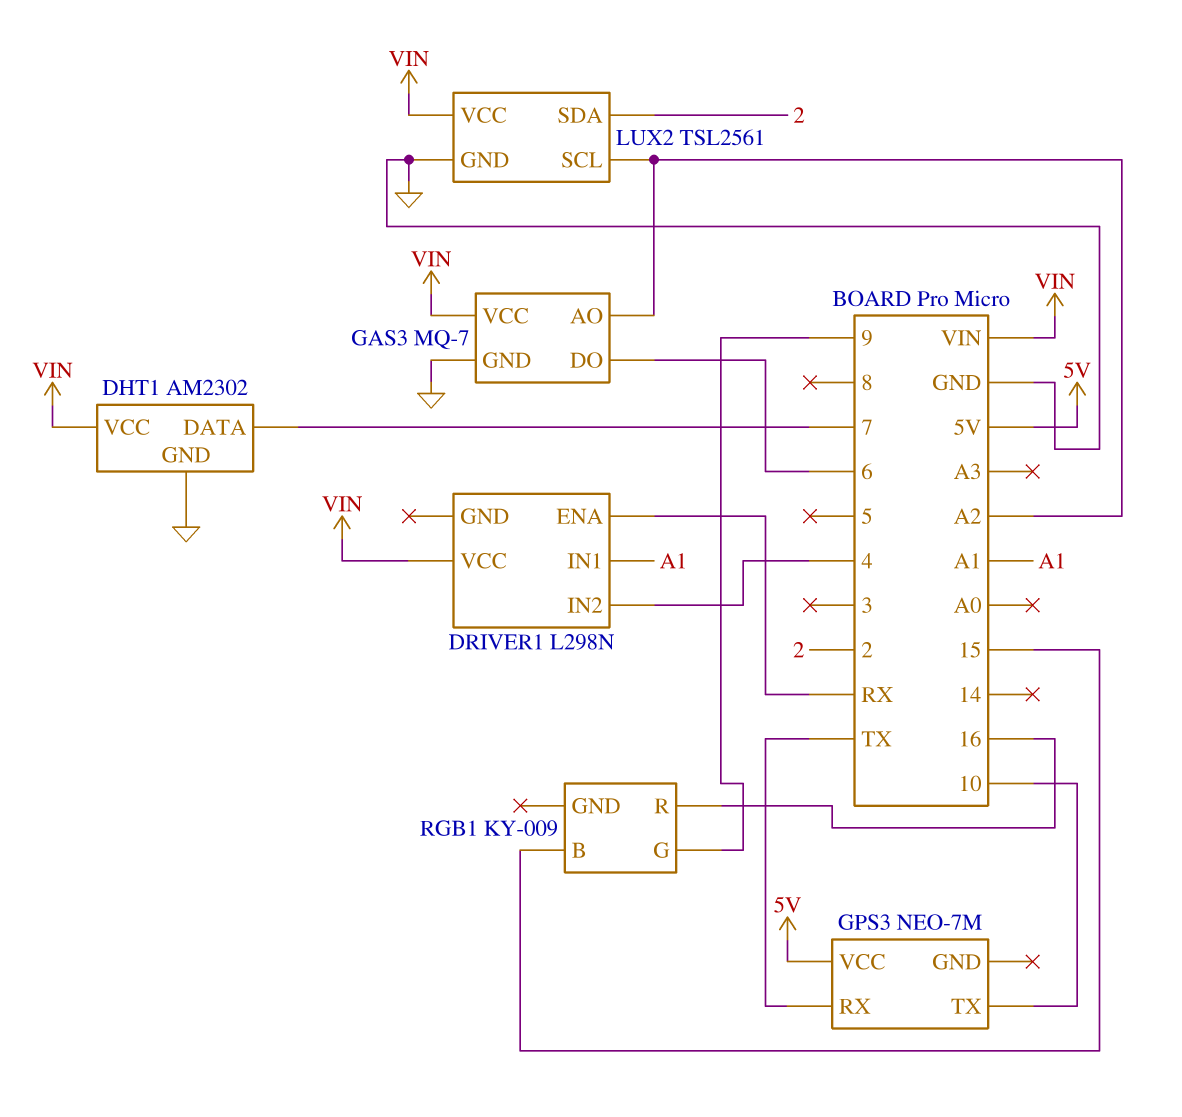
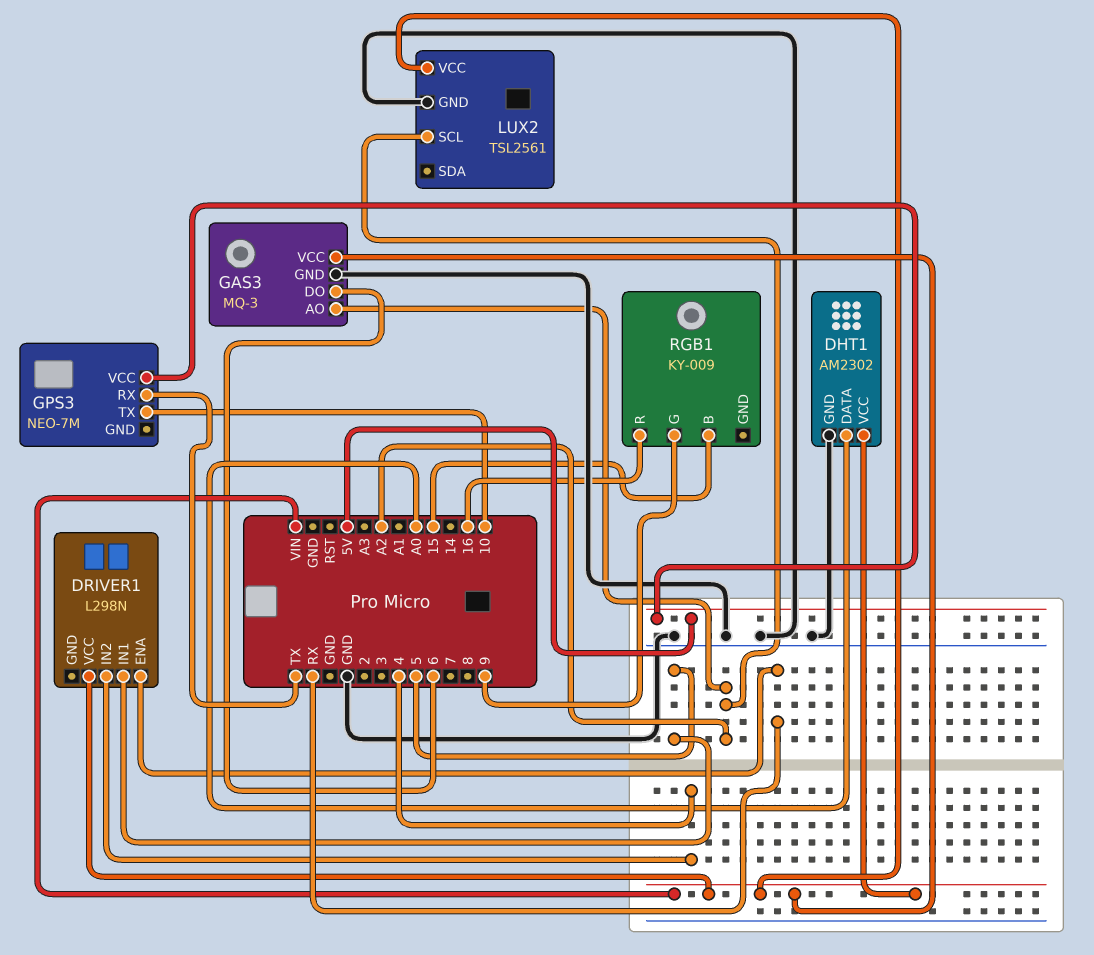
DHT1 pin DATA: 7 -> A0
DRIVER1 pin IN1: A1 -> 5
GAS3: MQ-7 -> MQ-3
LUX2 pin SDA: 2 -> none

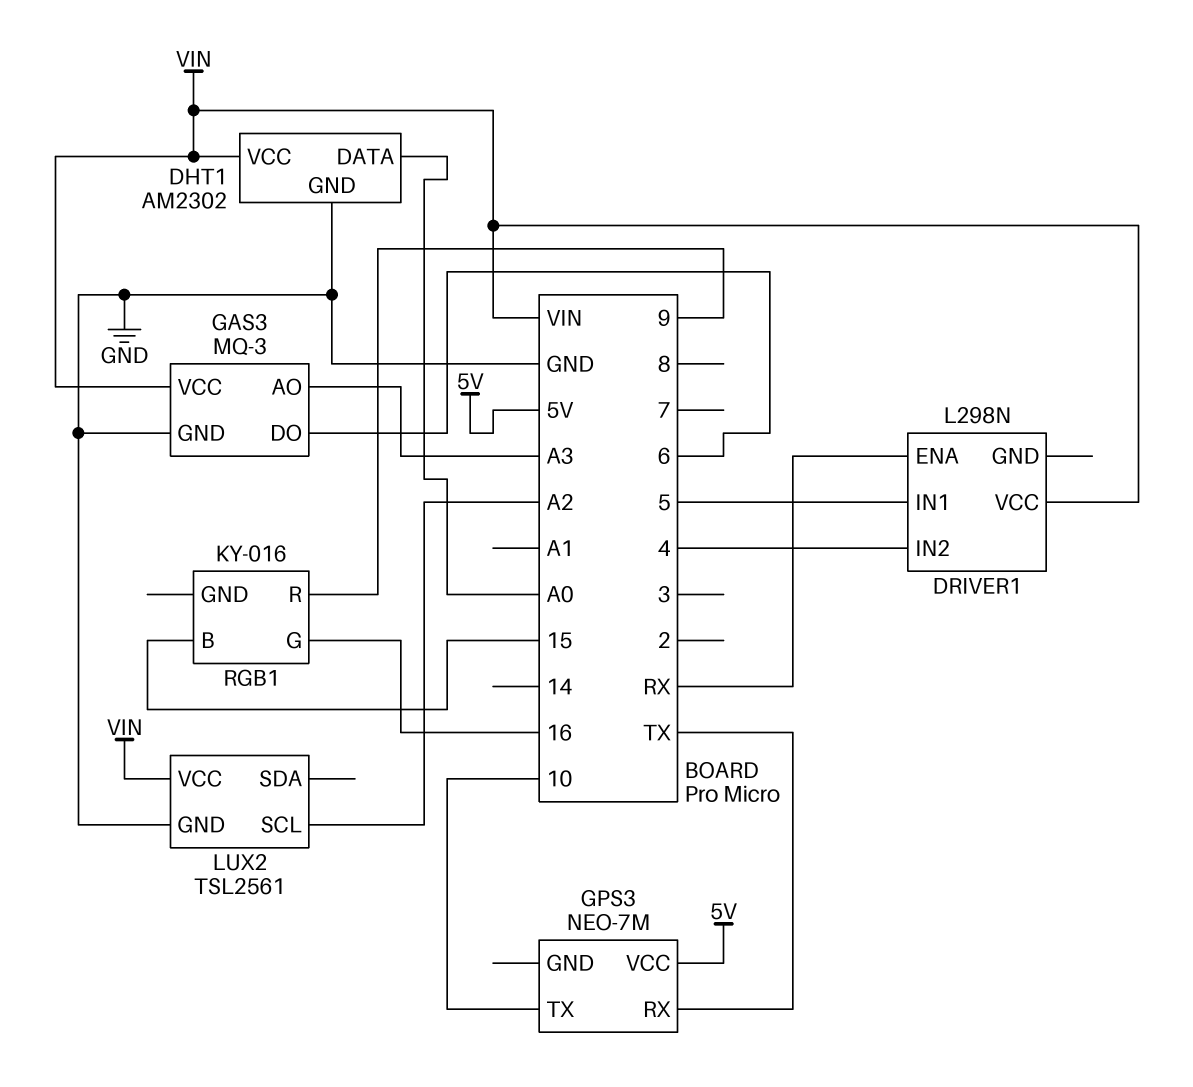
GAS3 pin AO: A2 -> A3
RGB1: KY-009 -> KY-016
RGB1 pin G: 9 -> 16
RGB1 pin R: 16 -> 9

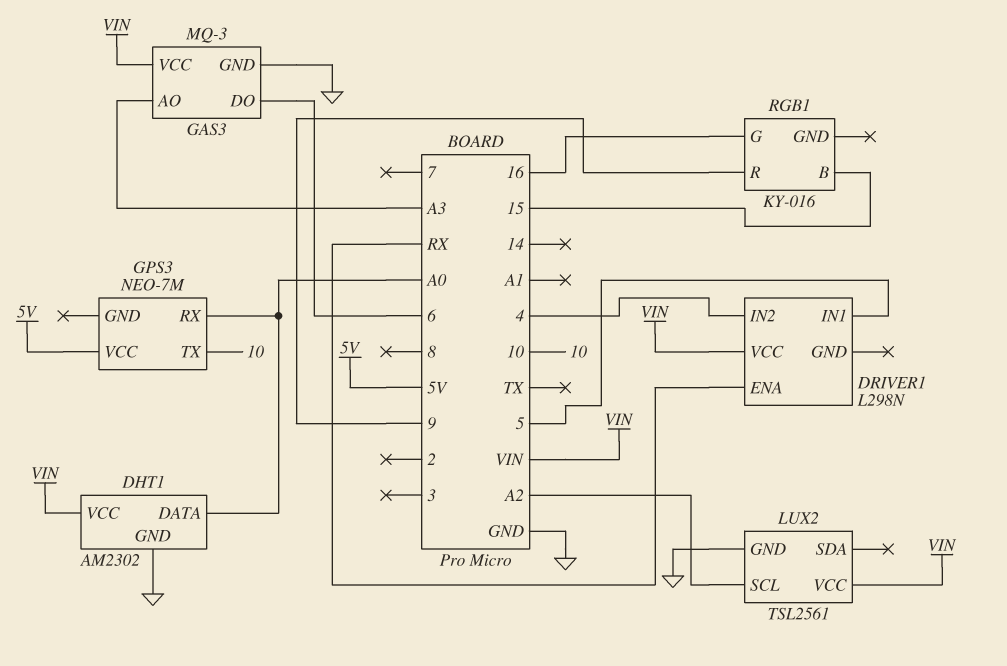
GPS3 pin RX: TX -> A0

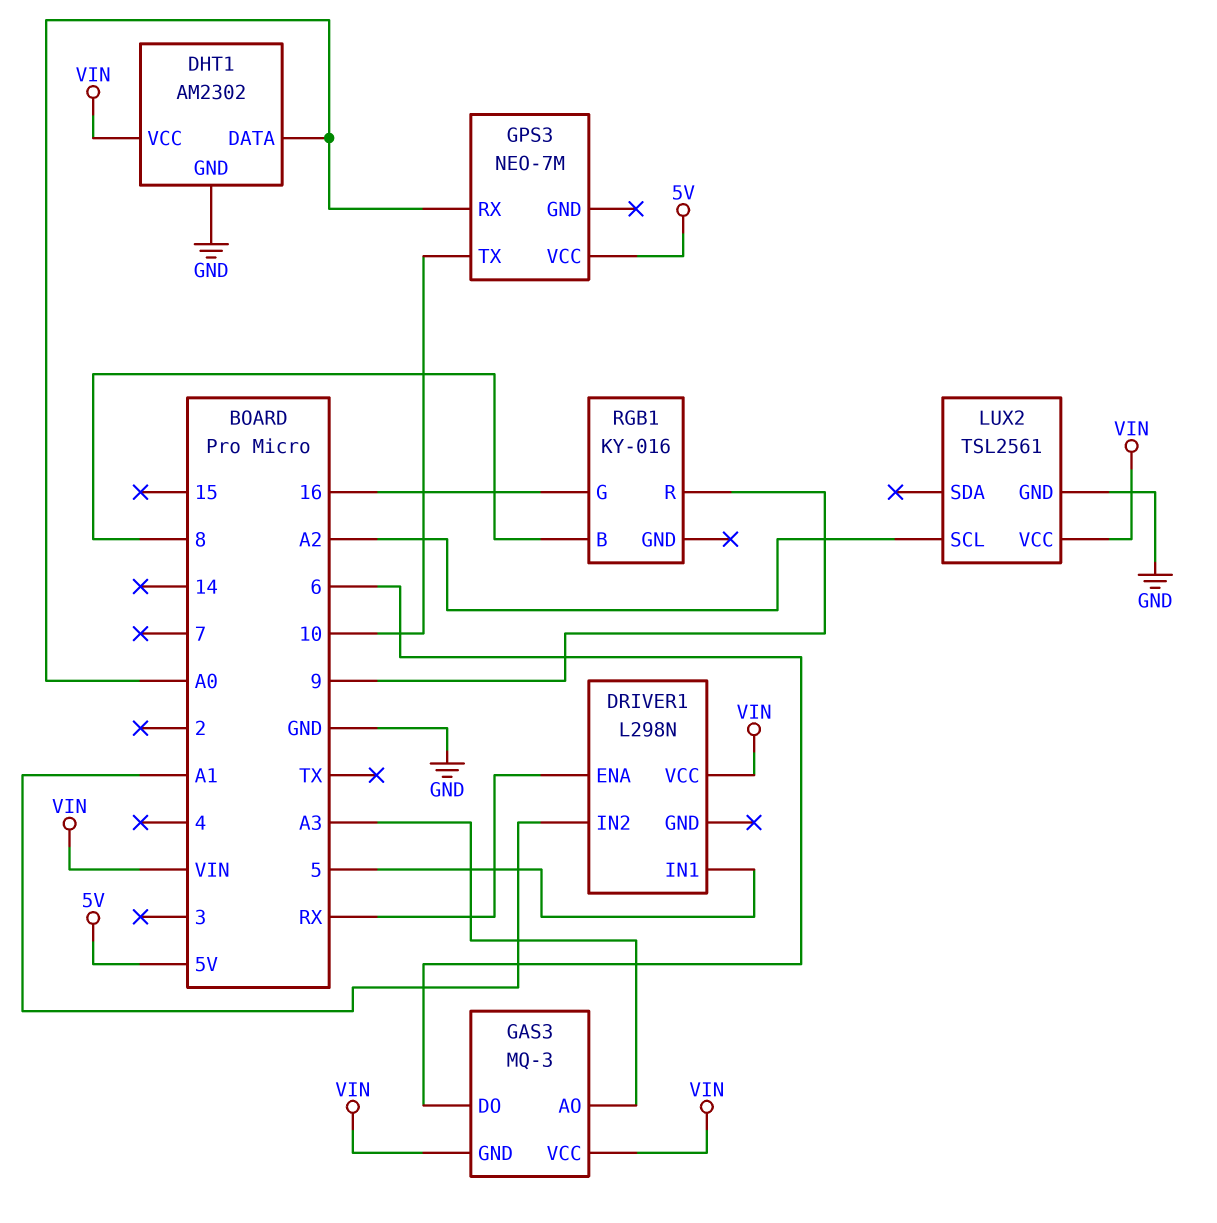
DRIVER1 pin IN2: 4 -> A1
GAS3 pin GND: GND -> VIN
RGB1 pin B: 15 -> 8

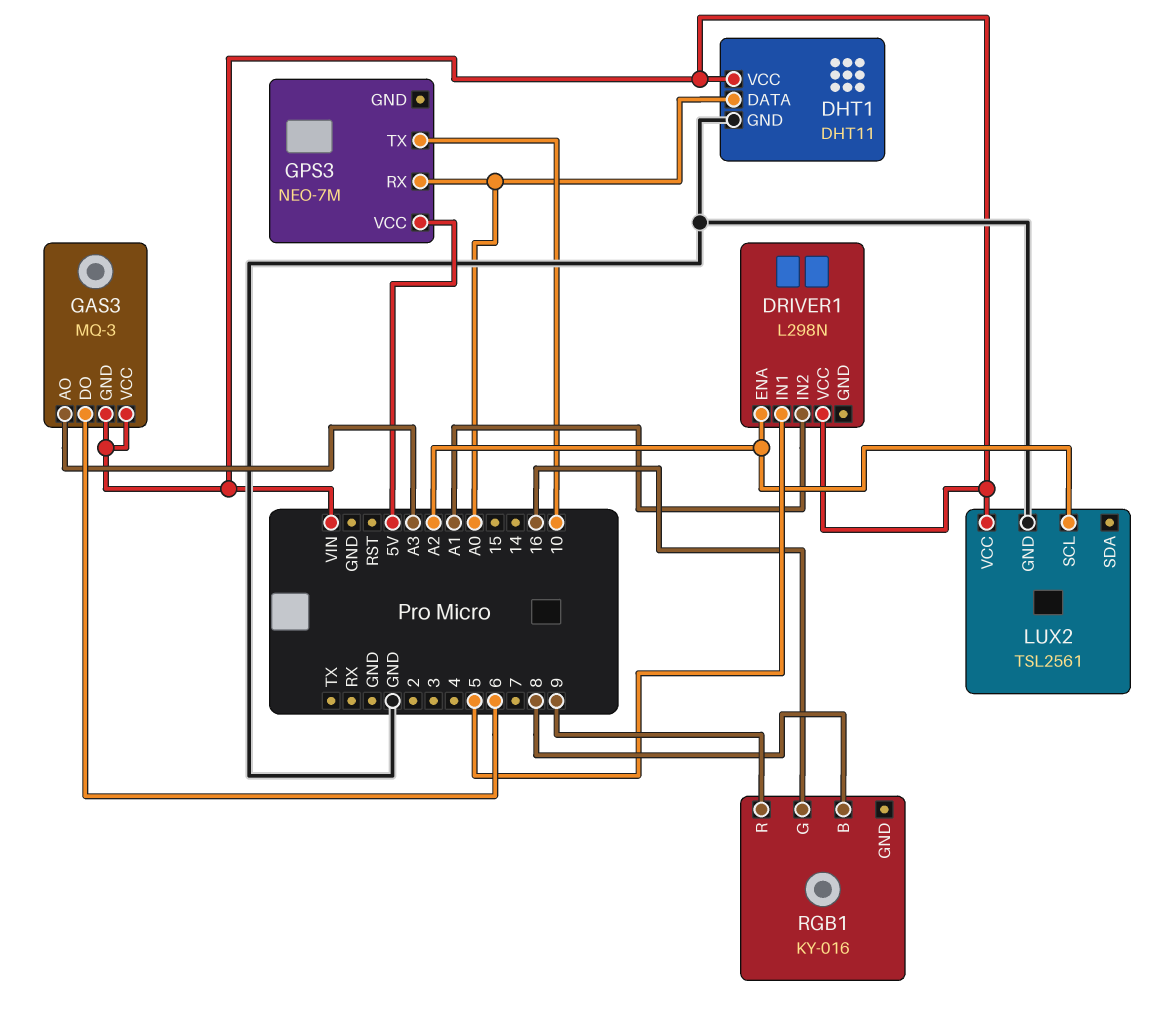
DHT1: AM2302 -> DHT11
DRIVER1 pin ENA: RX -> A2

